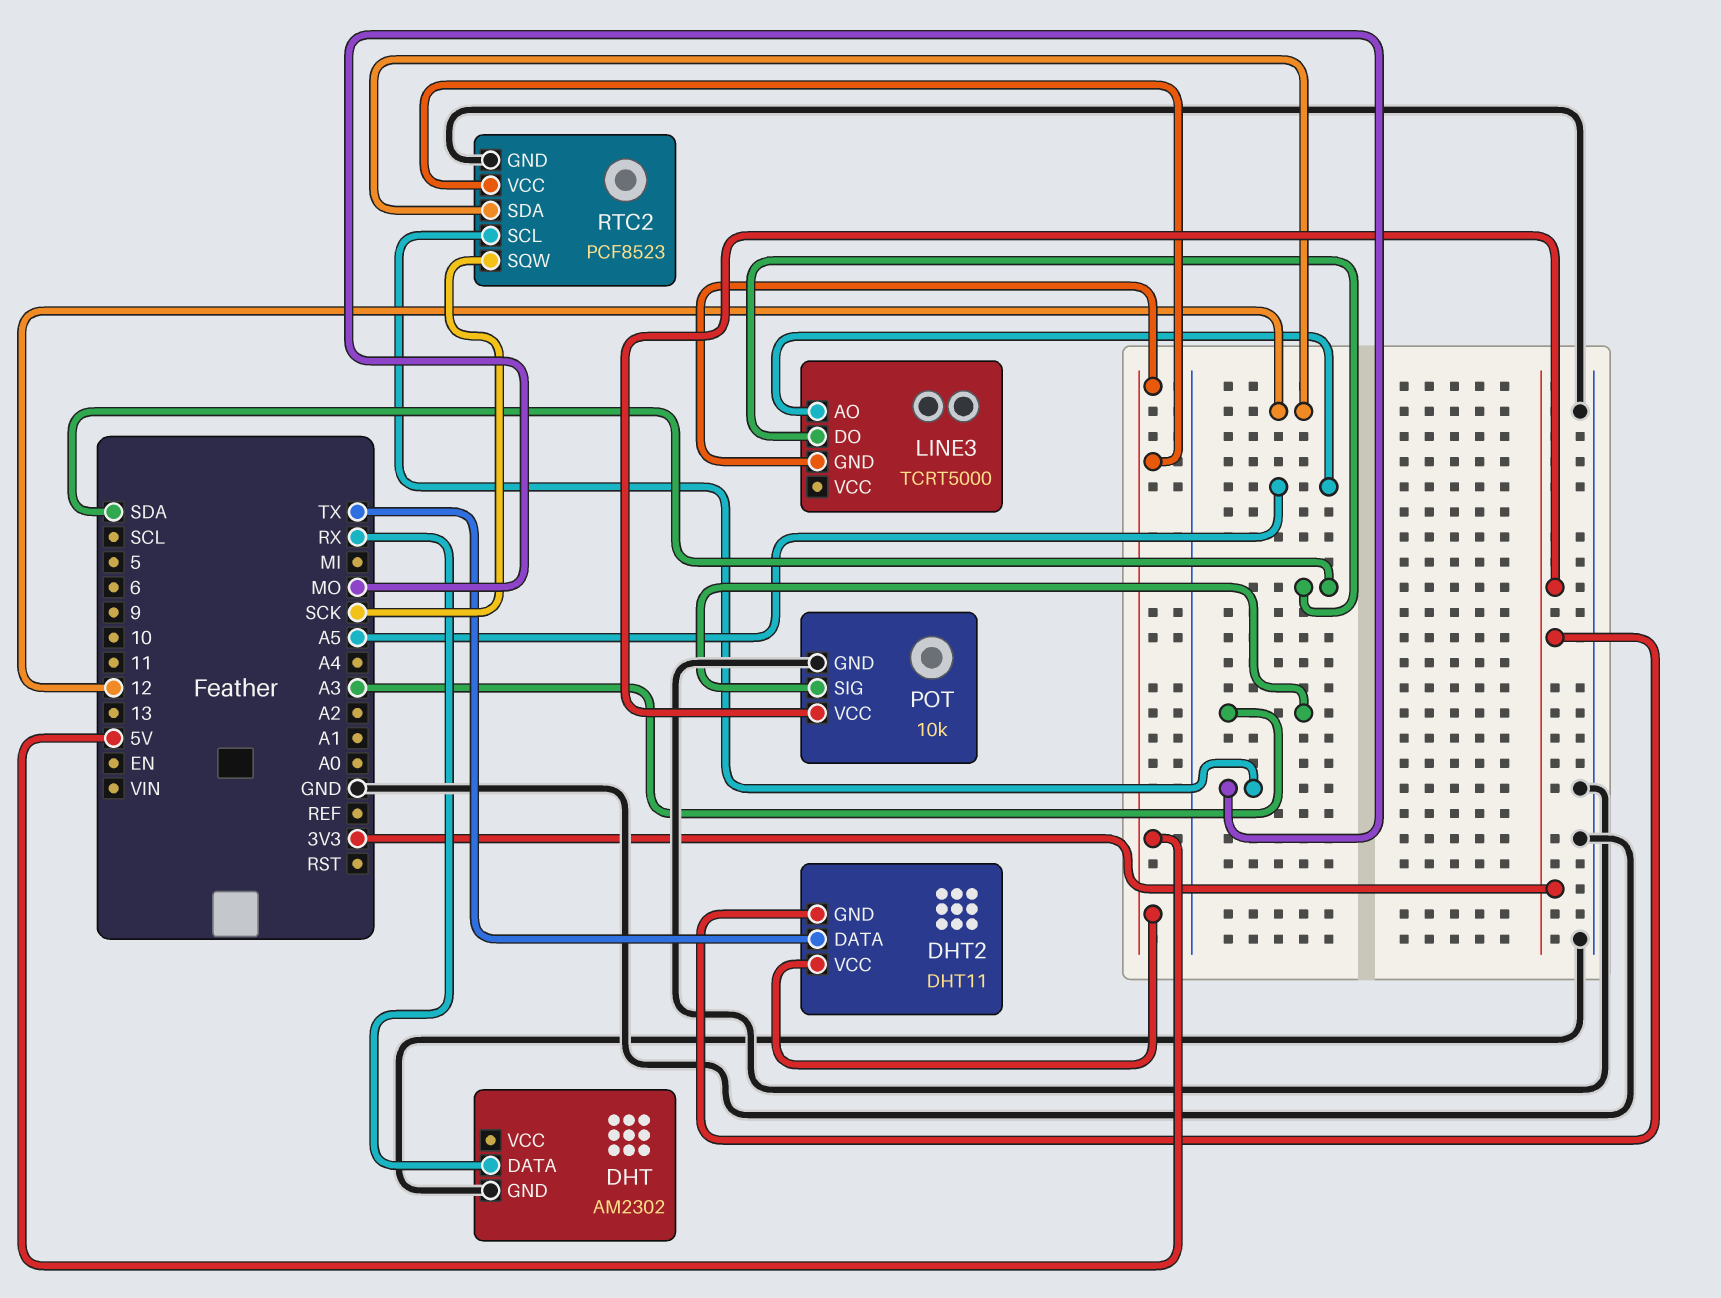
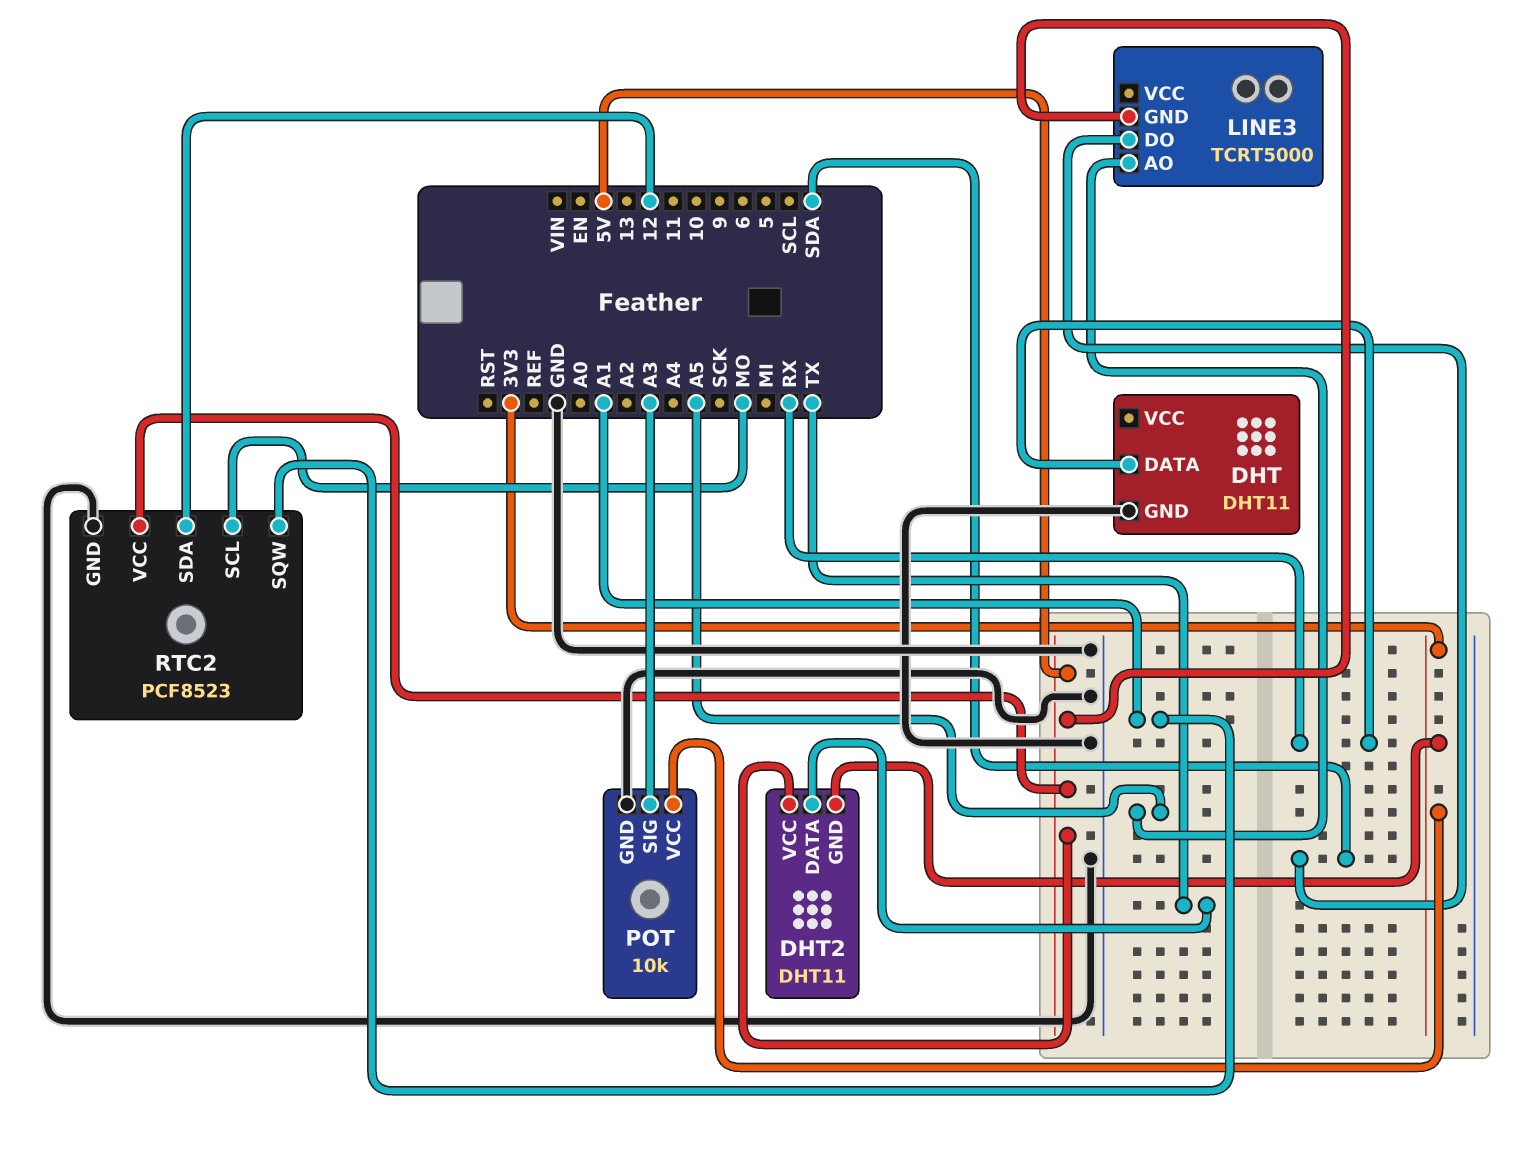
DHT: AM2302 -> DHT11
RTC2 pin SQW: SCK -> A1

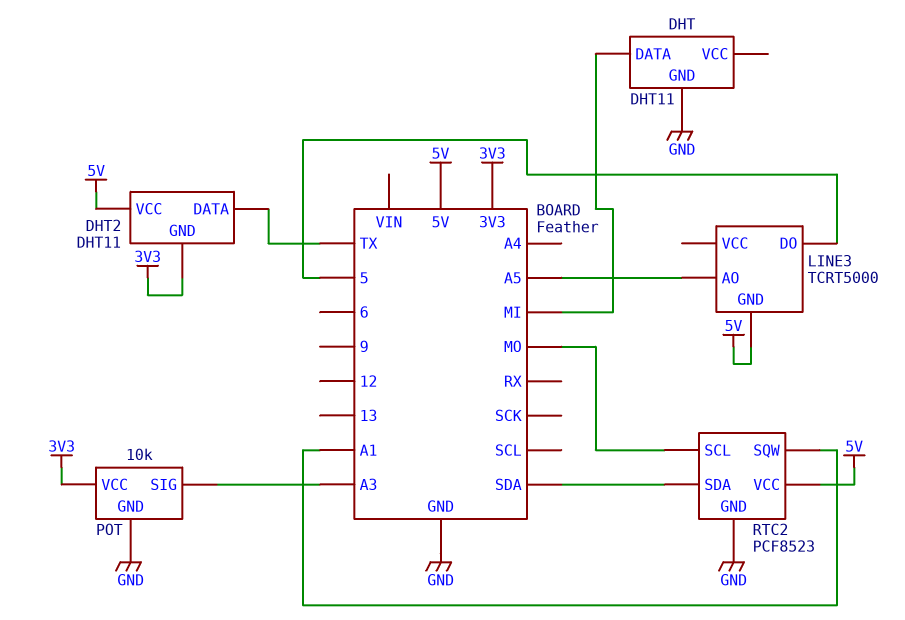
DHT pin DATA: RX -> MI
LINE3 pin DO: SDA -> 5
RTC2 pin SDA: 12 -> SDA

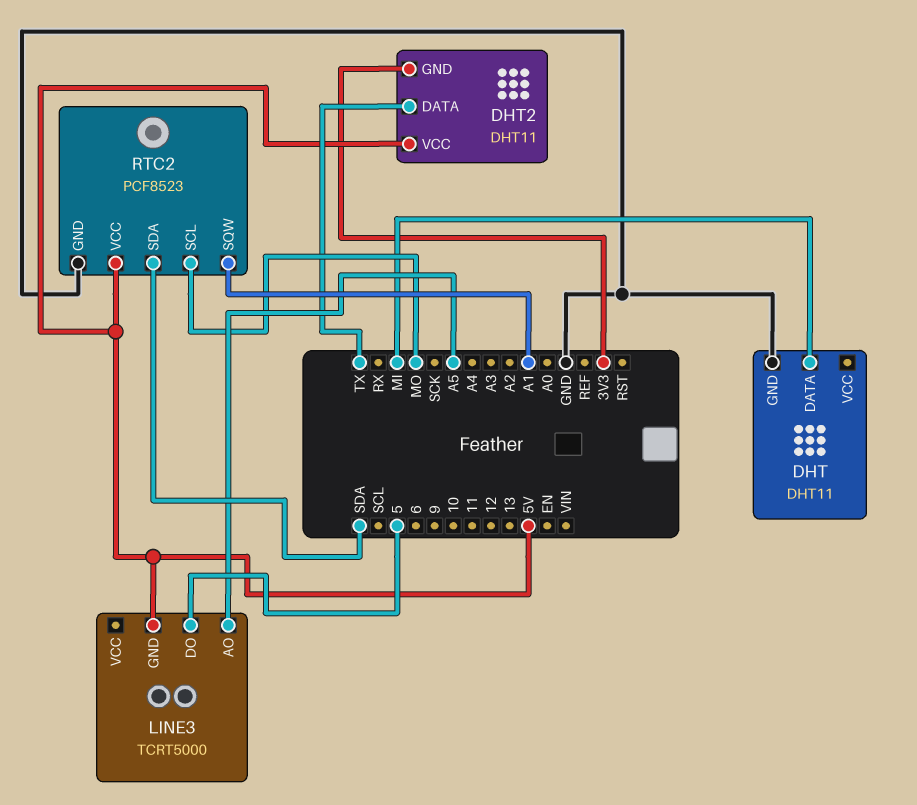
POT: 10k -> none
POT pin GND: GND -> none
POT pin SIG: A3 -> none
POT pin VCC: 3V3 -> none

